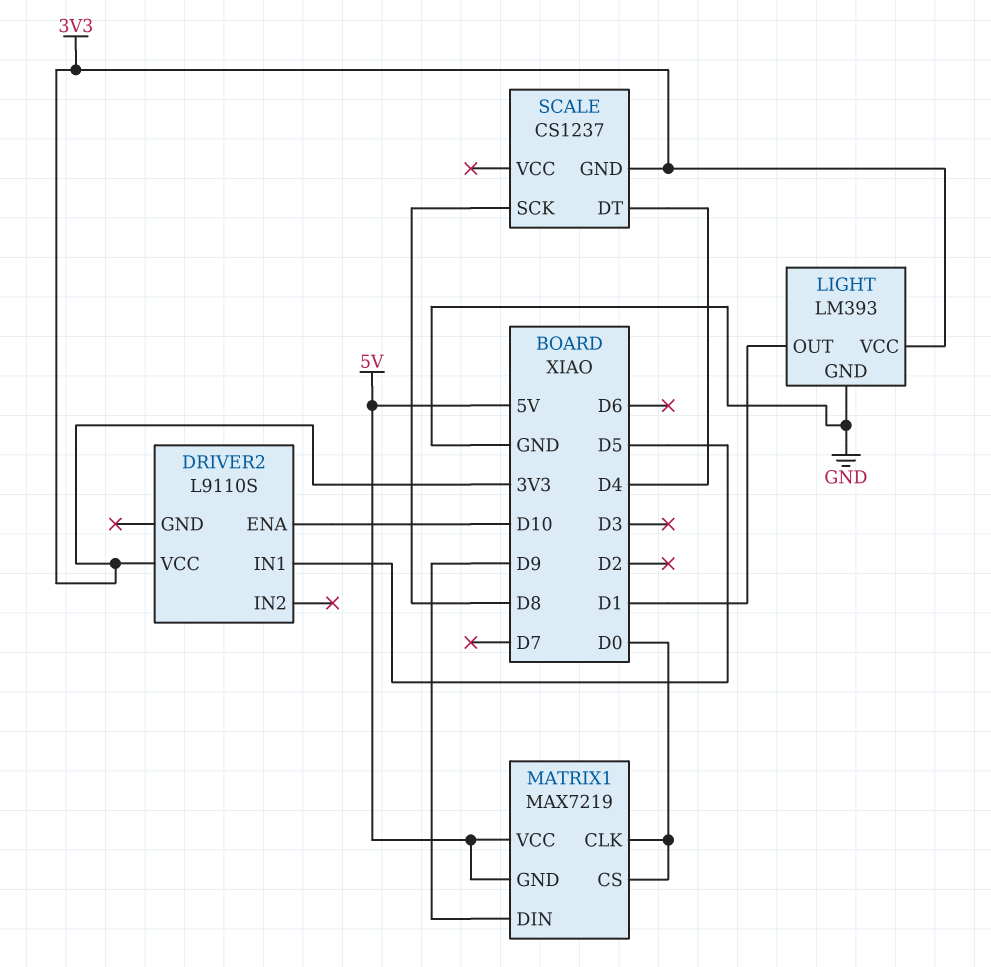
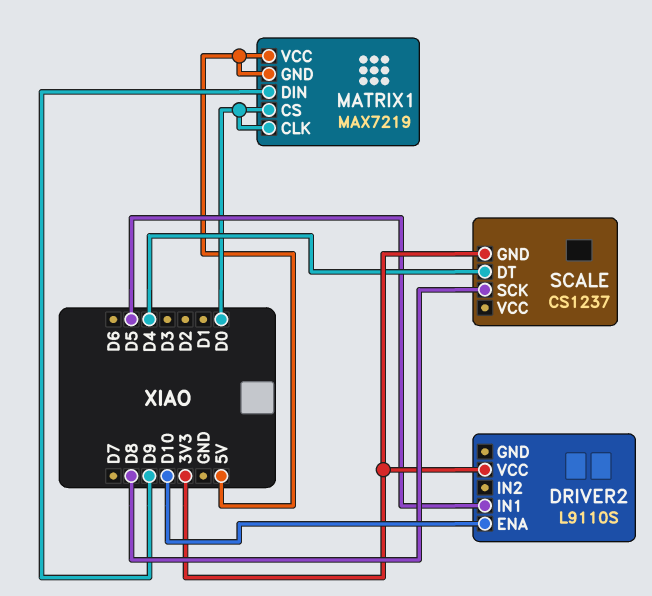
LIGHT: LM393 -> none
LIGHT pin GND: GND -> none
LIGHT pin OUT: D1 -> none
LIGHT pin VCC: 3V3 -> none

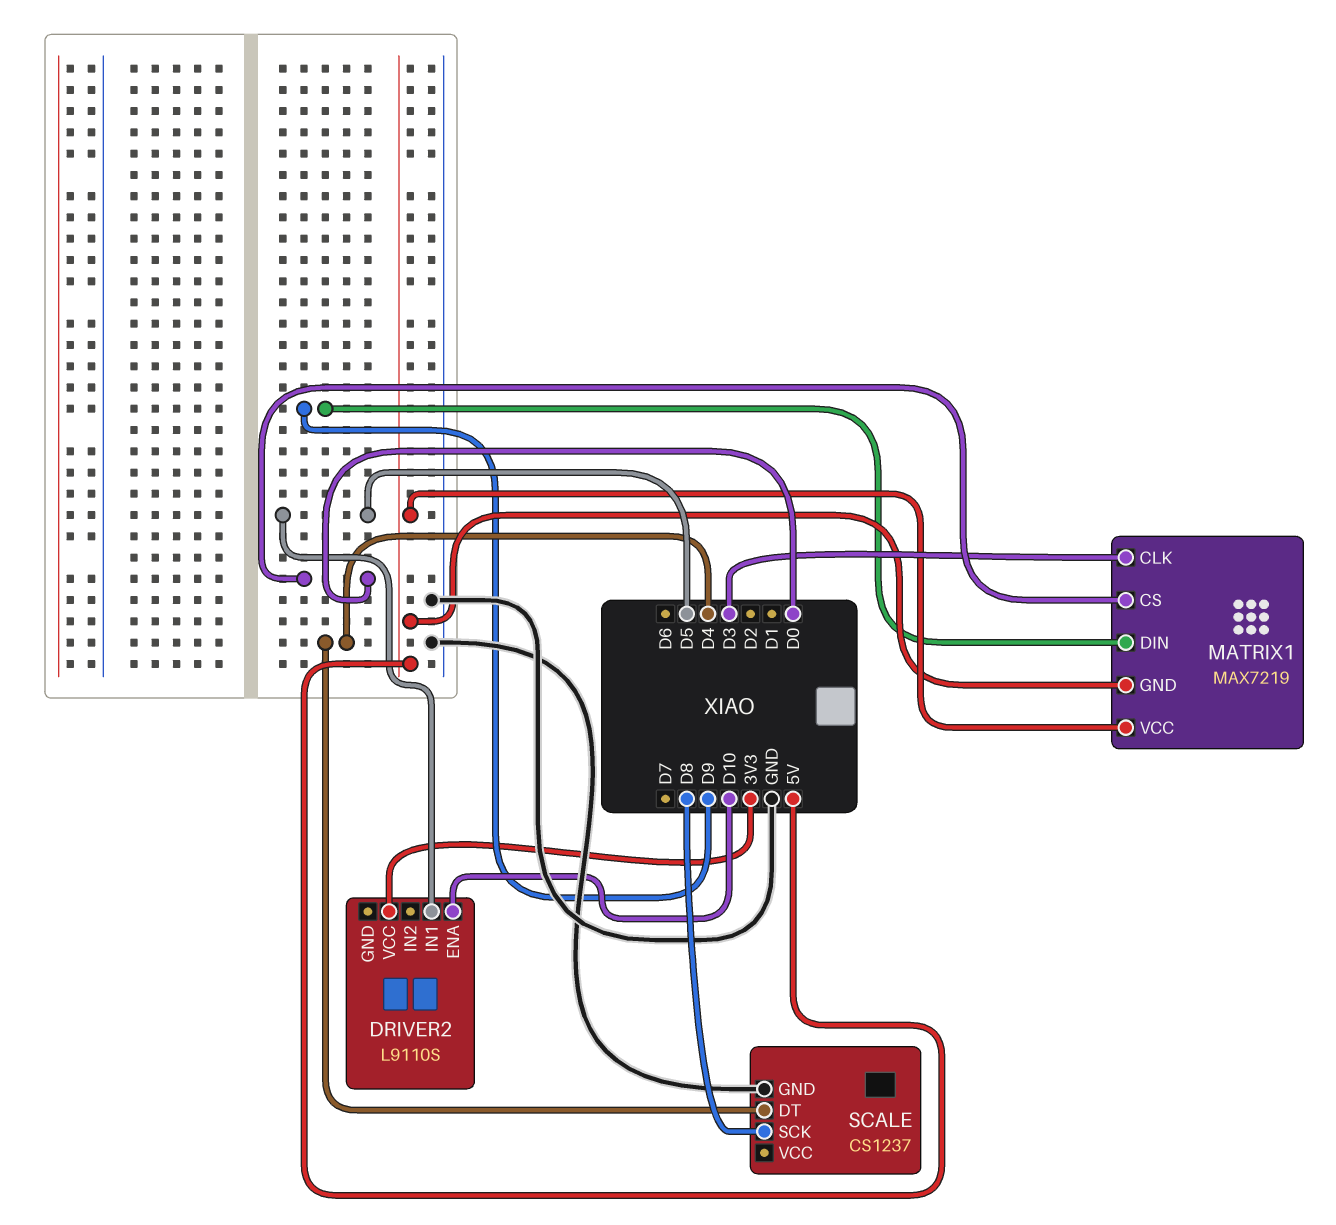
MATRIX1 pin CLK: D0 -> D3
SCALE pin GND: 3V3 -> GND

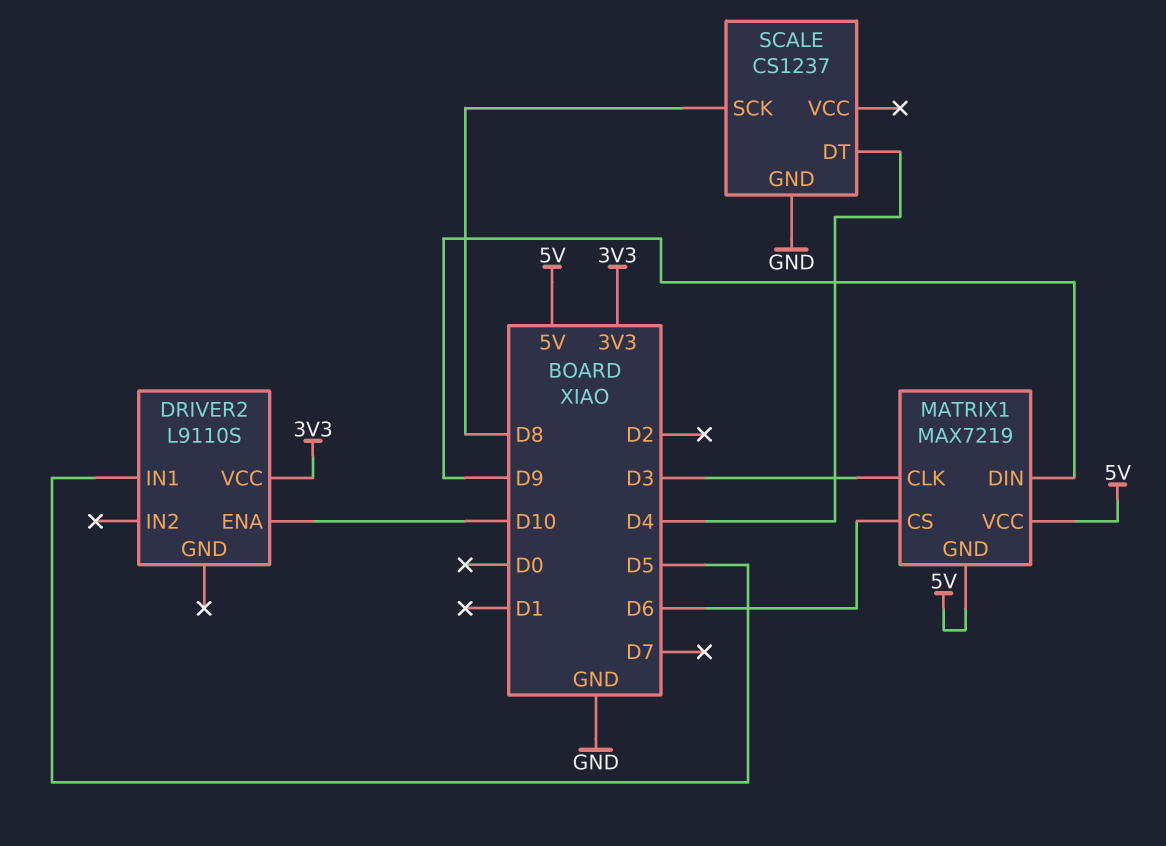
MATRIX1 pin CS: D0 -> D6

